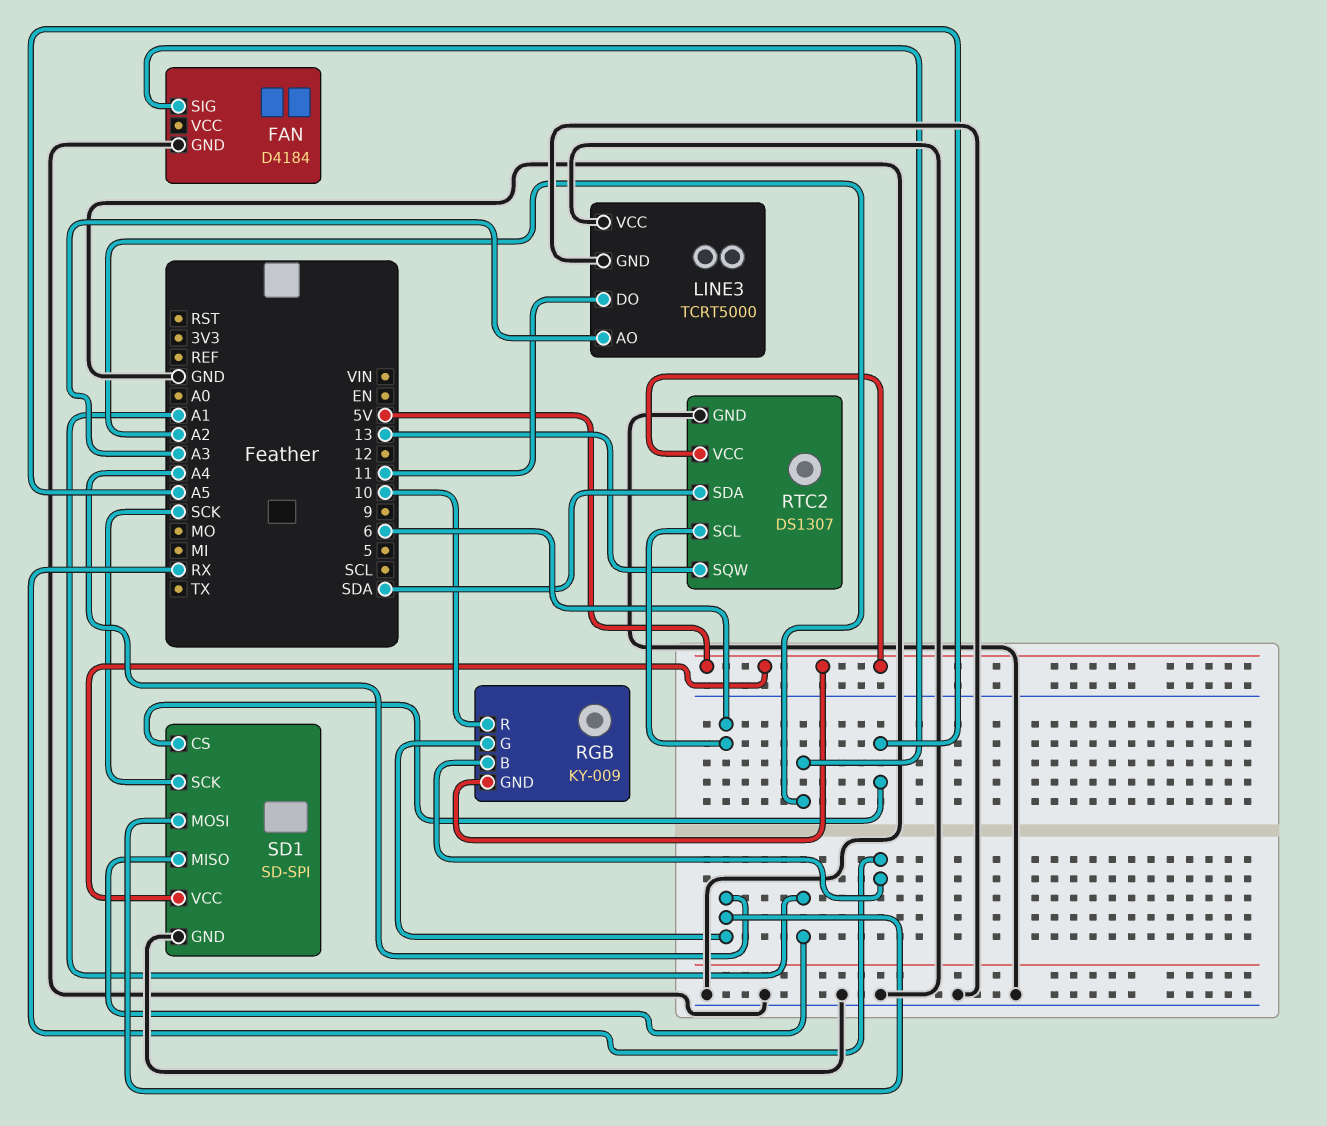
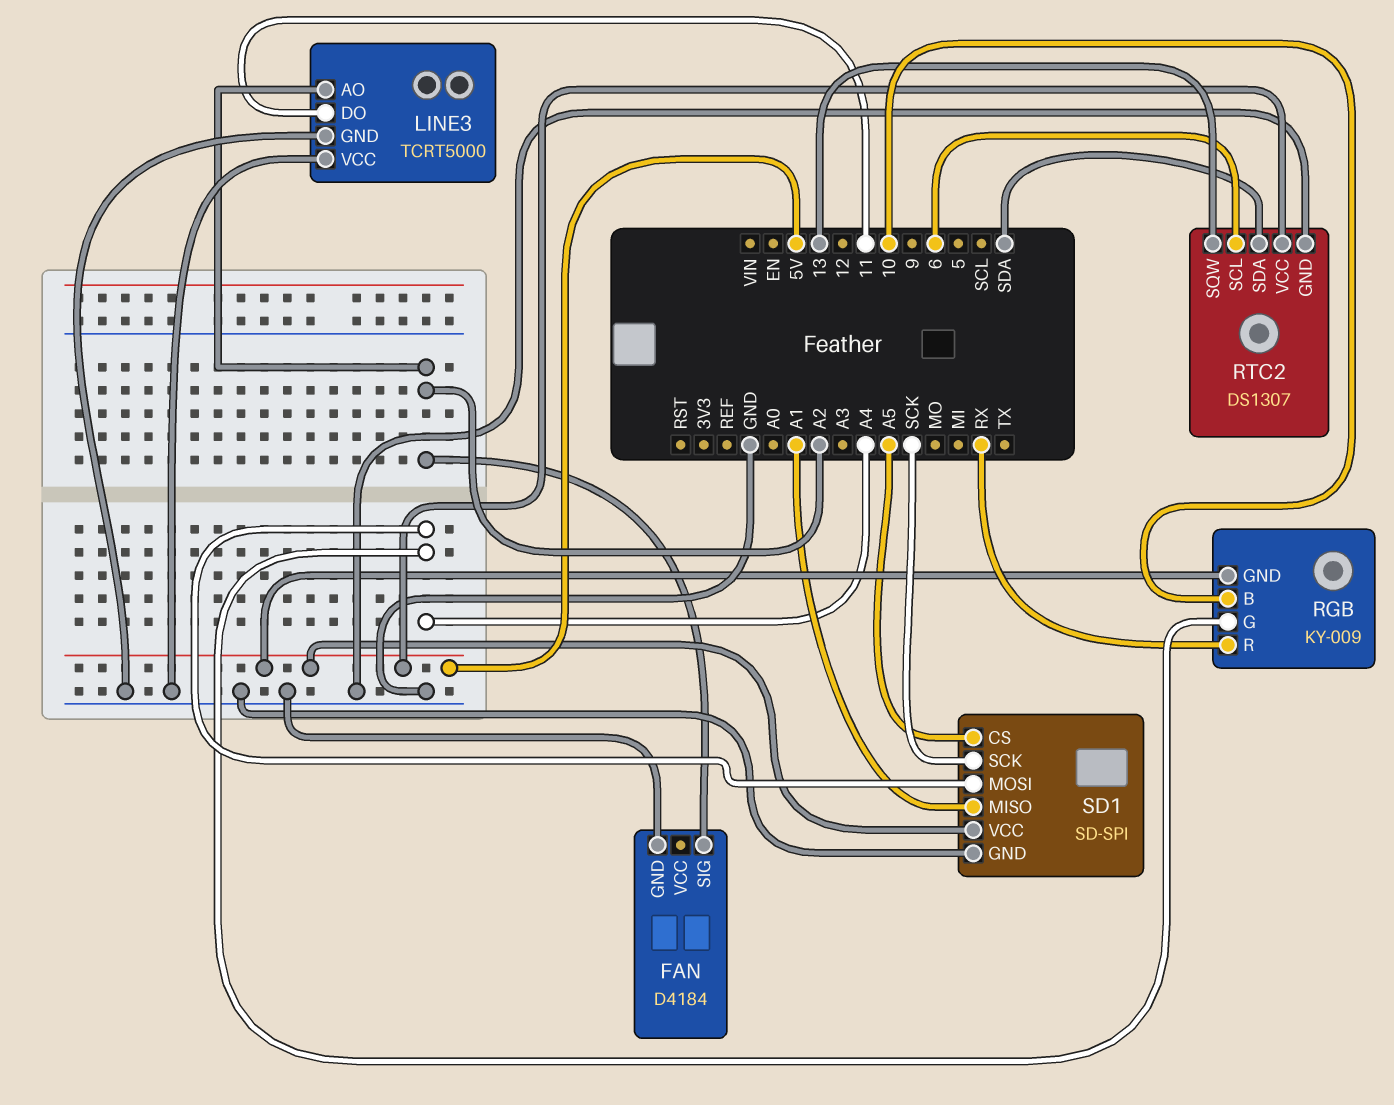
LINE3 pin AO: A3 -> A2
RGB pin B: RX -> 10
RGB pin R: 10 -> RX

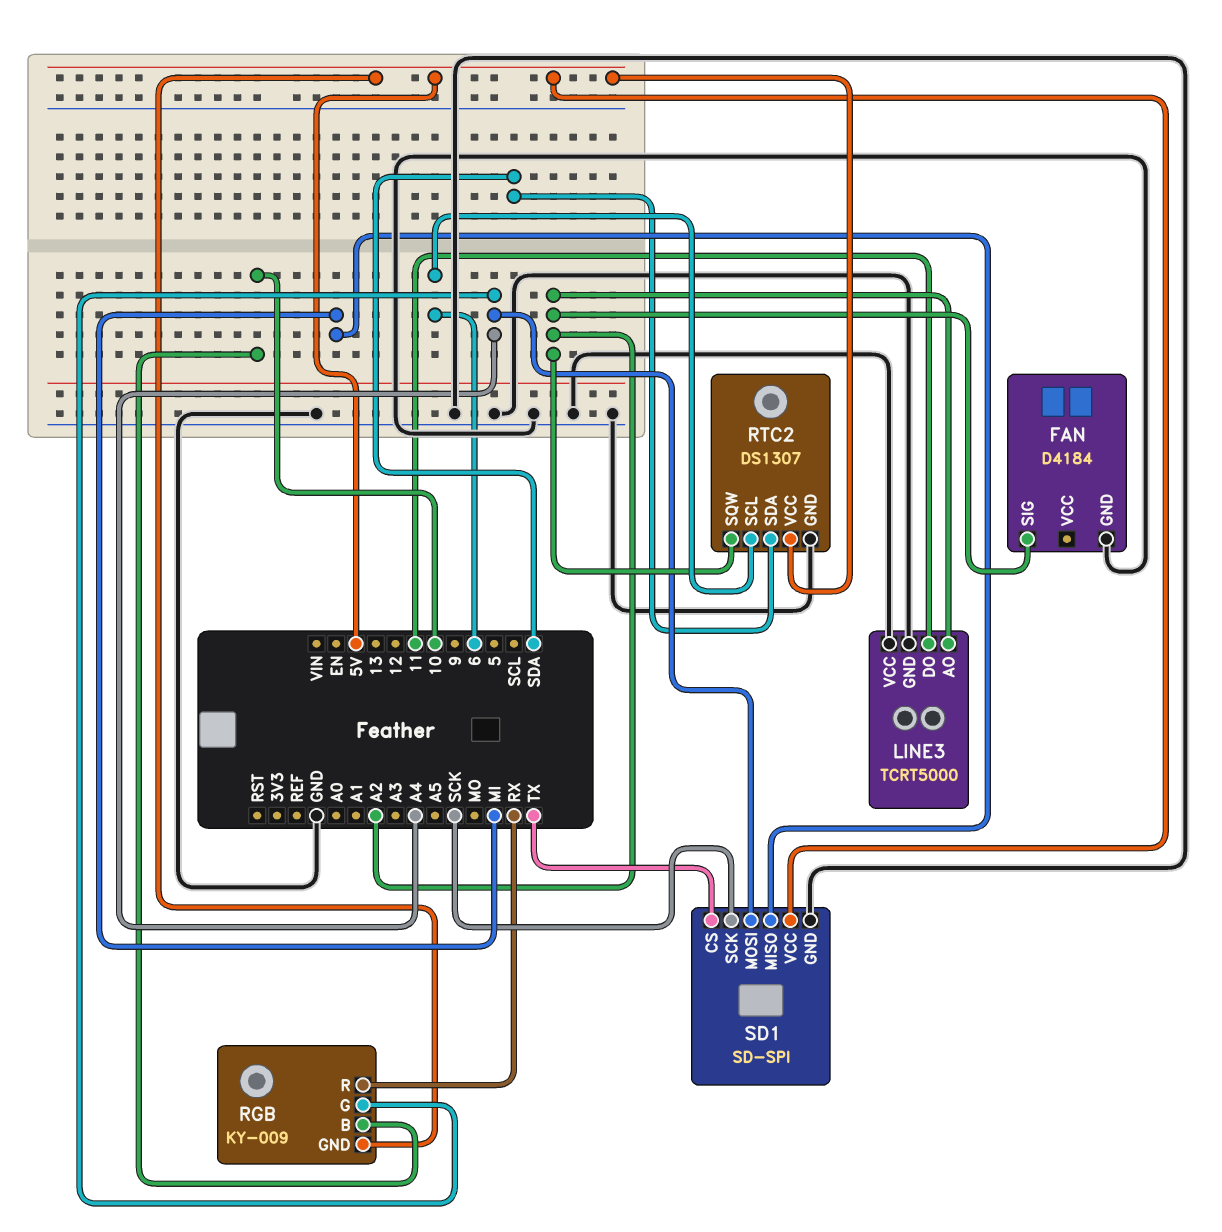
RTC2 pin SQW: 13 -> A2
SD1 pin CS: A5 -> TX
SD1 pin MISO: A1 -> MI

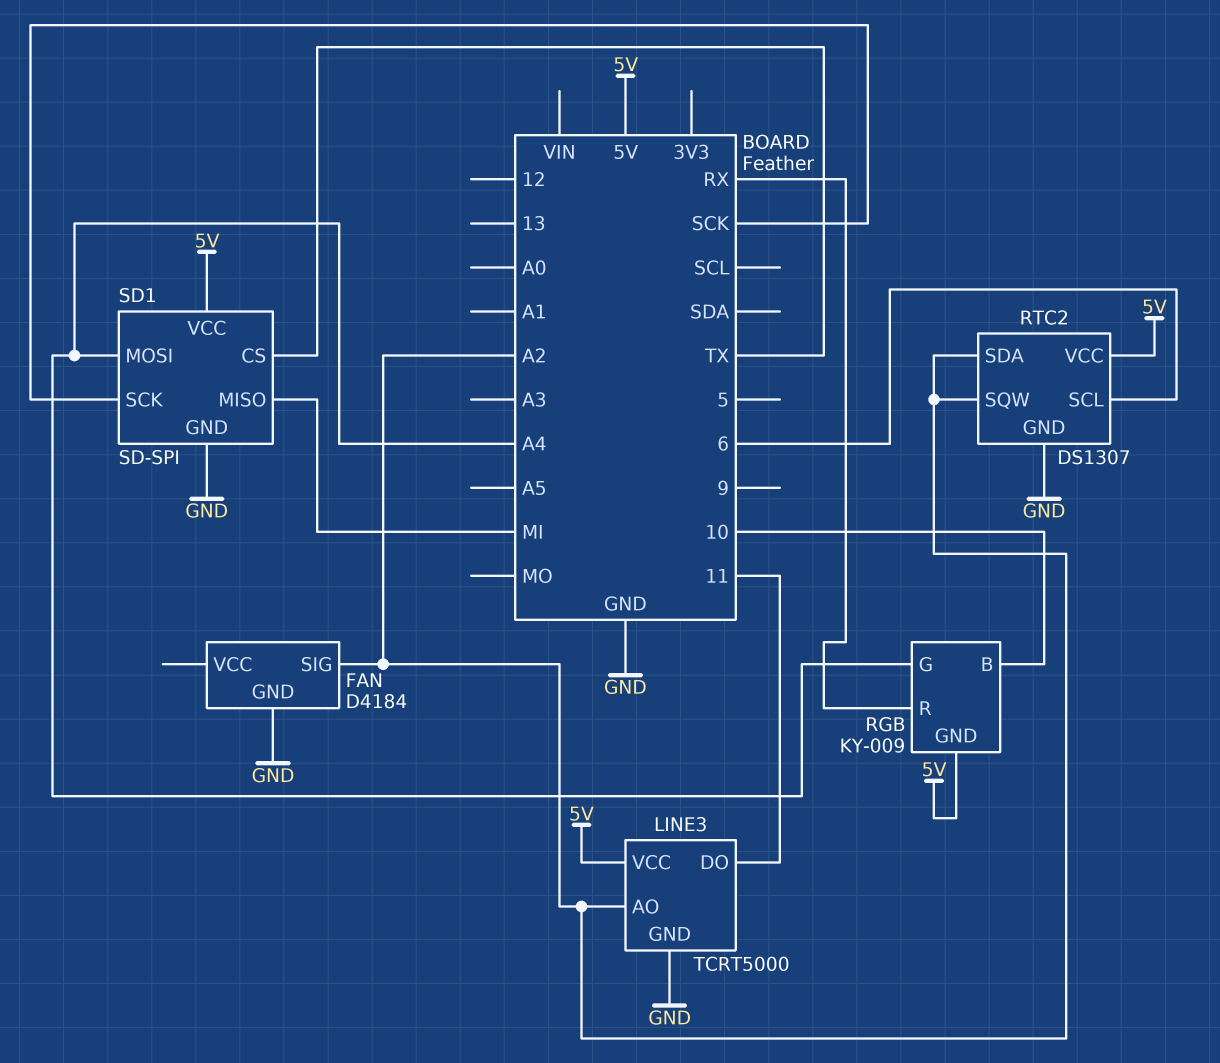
LINE3 pin VCC: GND -> 5V
RTC2 pin SDA: SDA -> A2

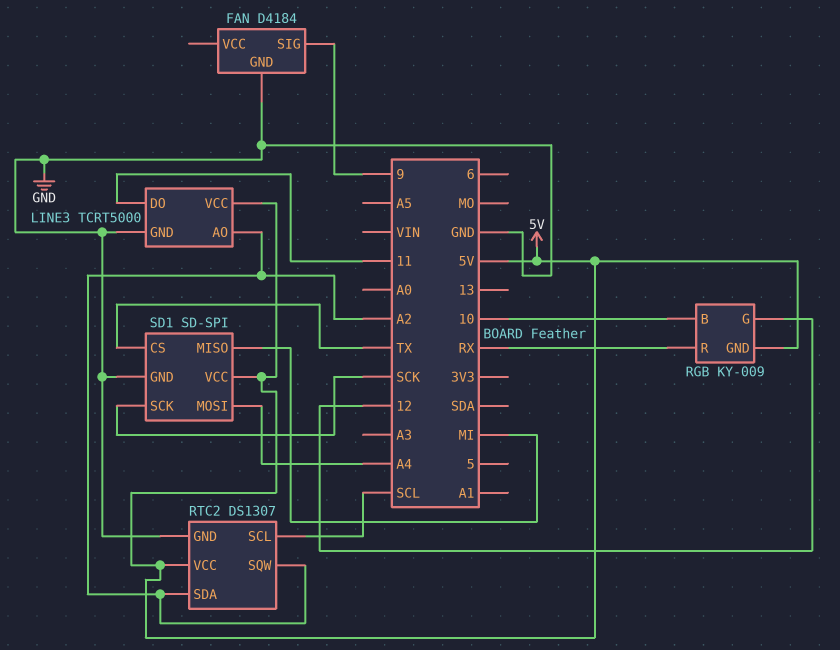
FAN pin SIG: A2 -> 9
RGB pin G: A4 -> 12
RTC2 pin SCL: 6 -> SCL

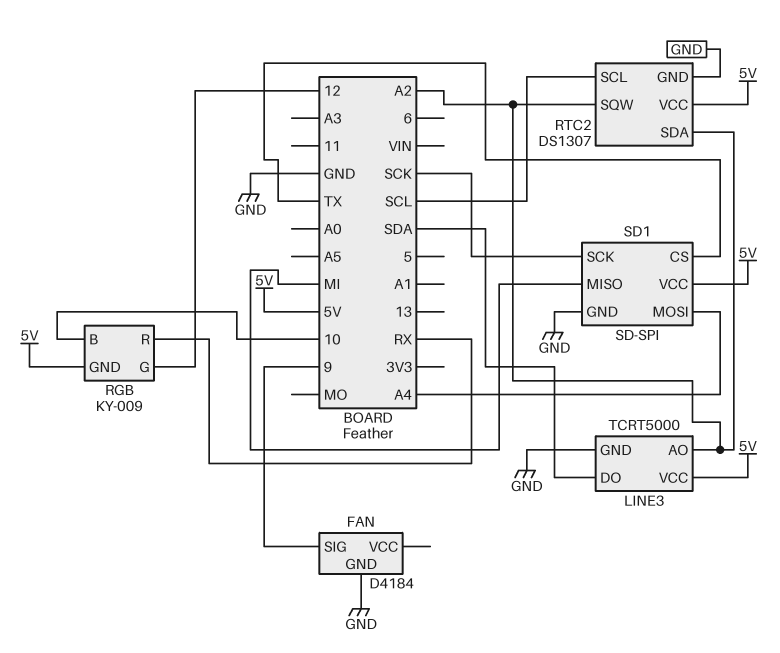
LINE3 pin DO: 11 -> SDA

